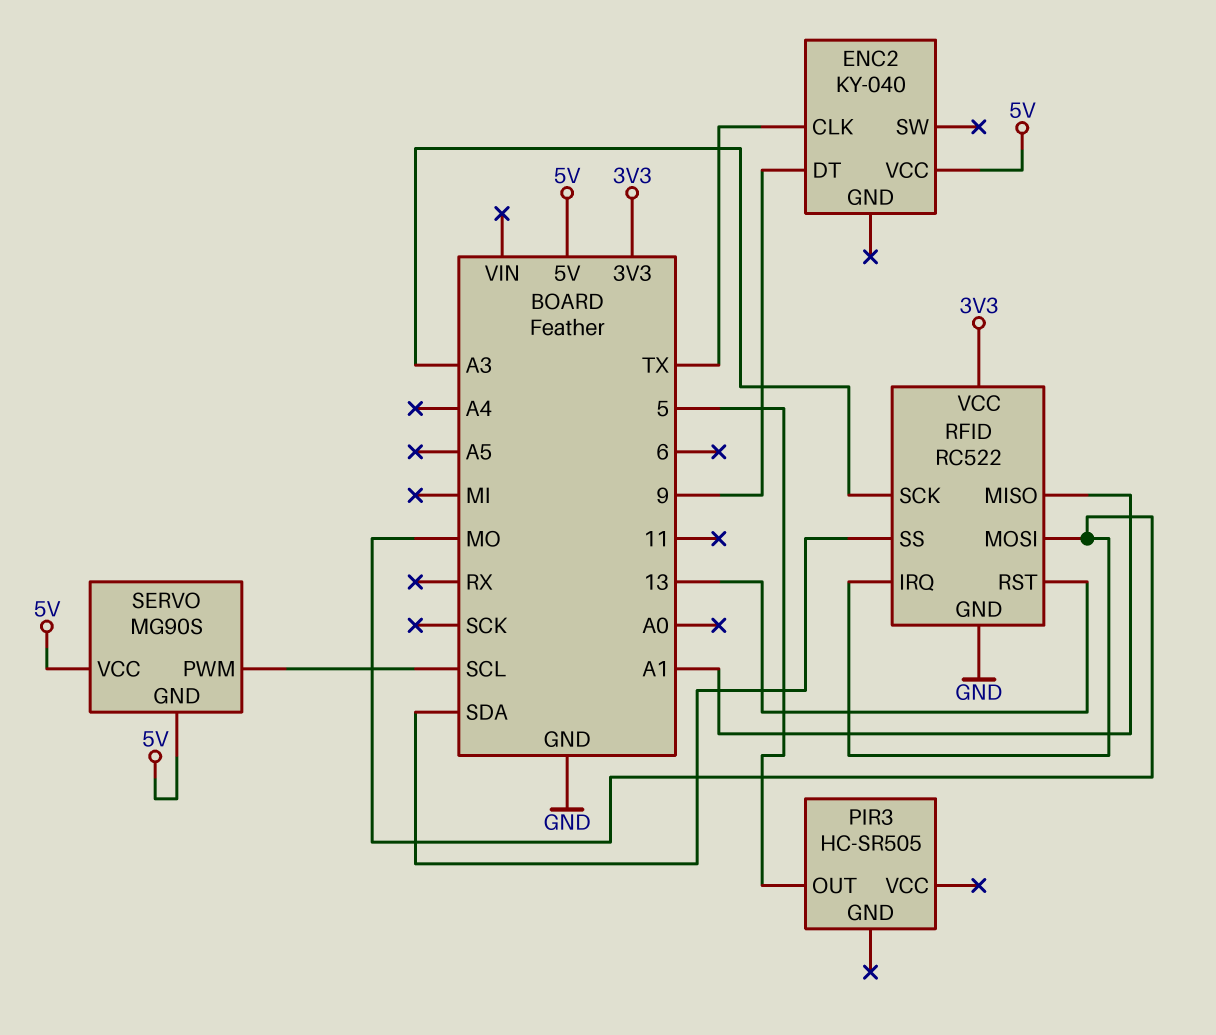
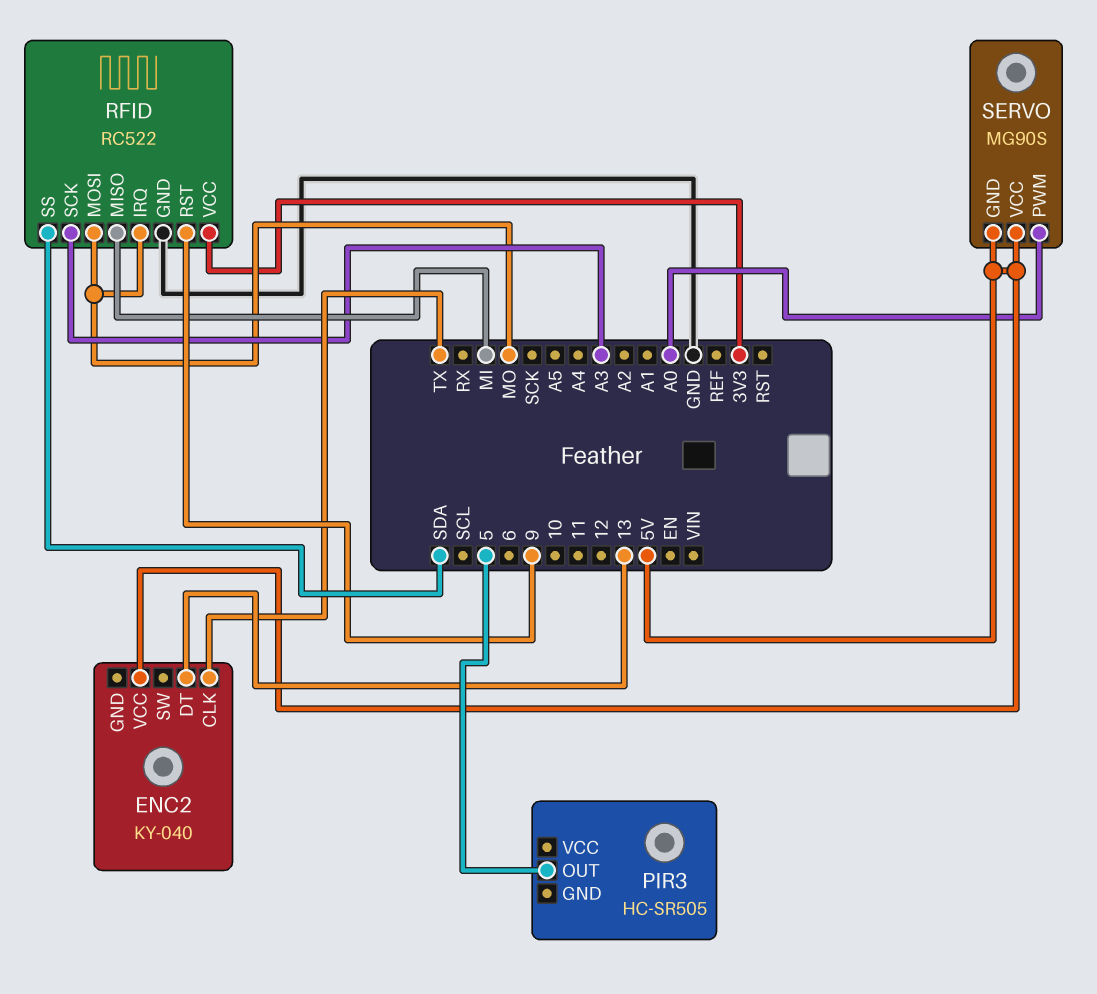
ENC2 pin DT: 9 -> 13
RFID pin MISO: A1 -> MI
RFID pin RST: 13 -> 9
SERVO pin PWM: SCL -> A0

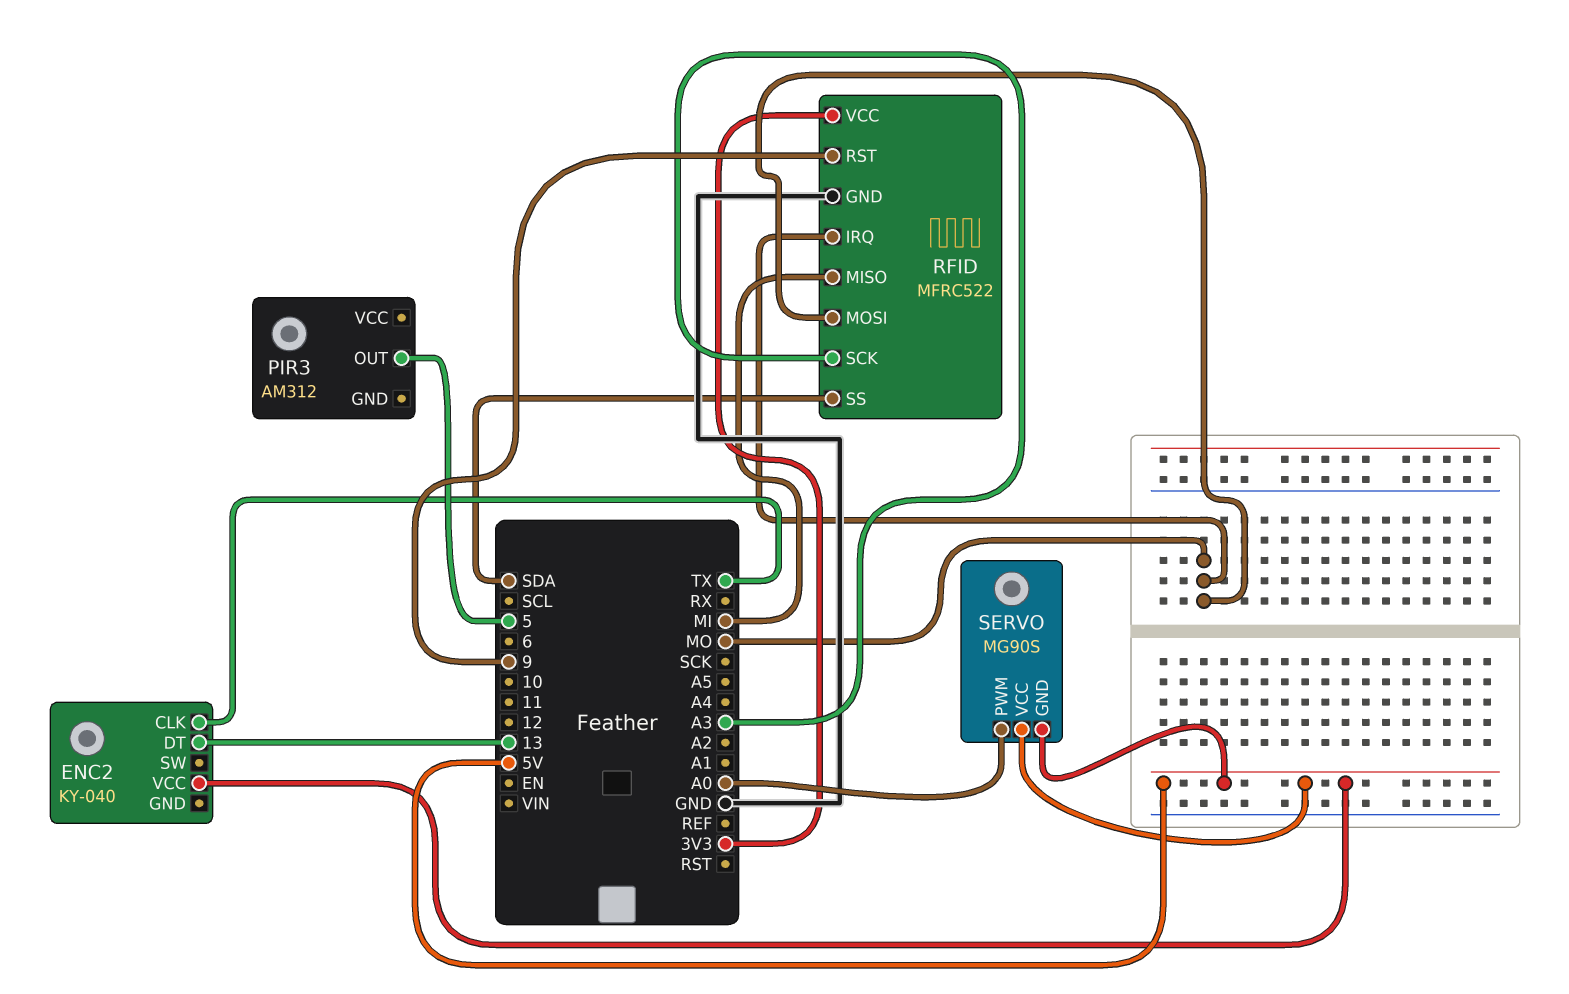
PIR3: HC-SR505 -> AM312
RFID: RC522 -> MFRC522

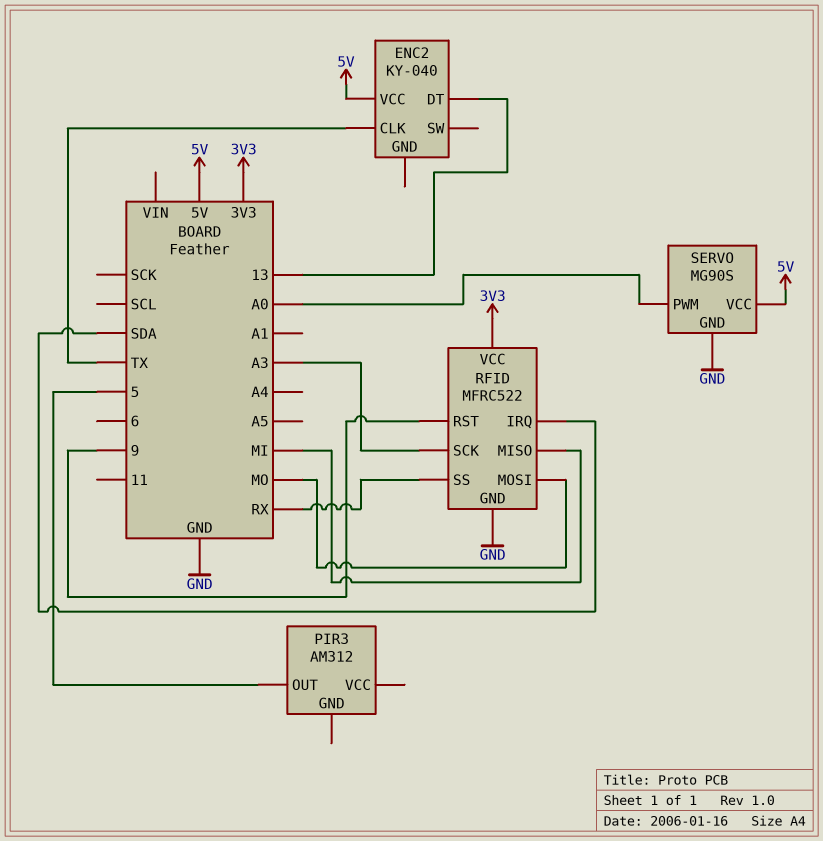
RFID pin IRQ: MO -> SDA
RFID pin SS: SDA -> RX
SERVO pin GND: 5V -> GND

